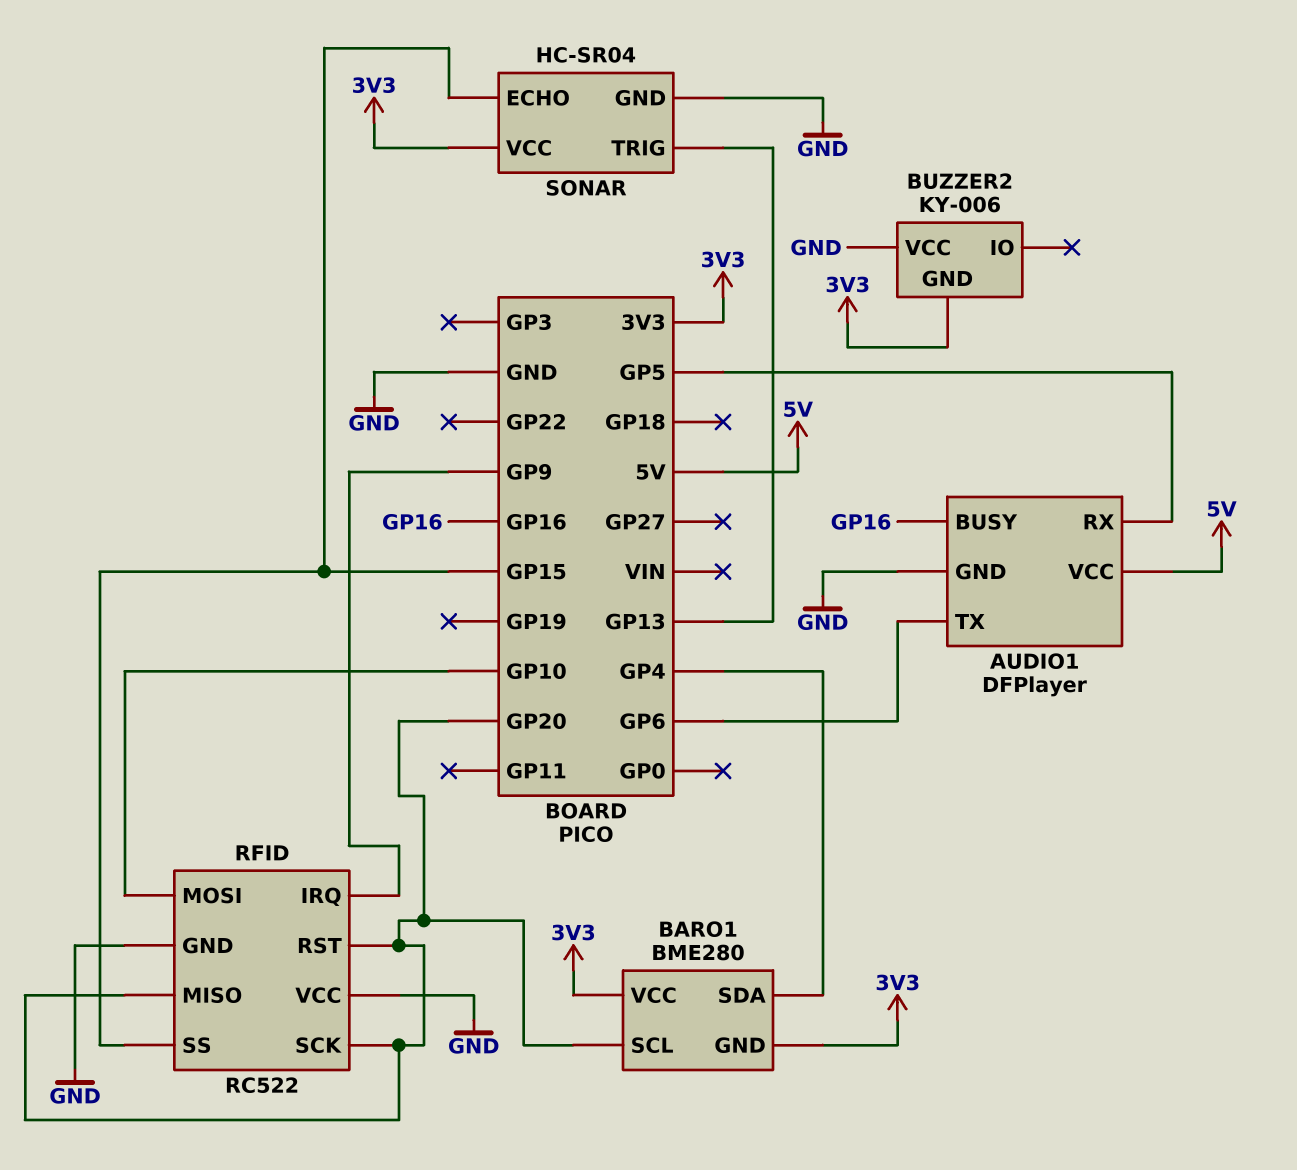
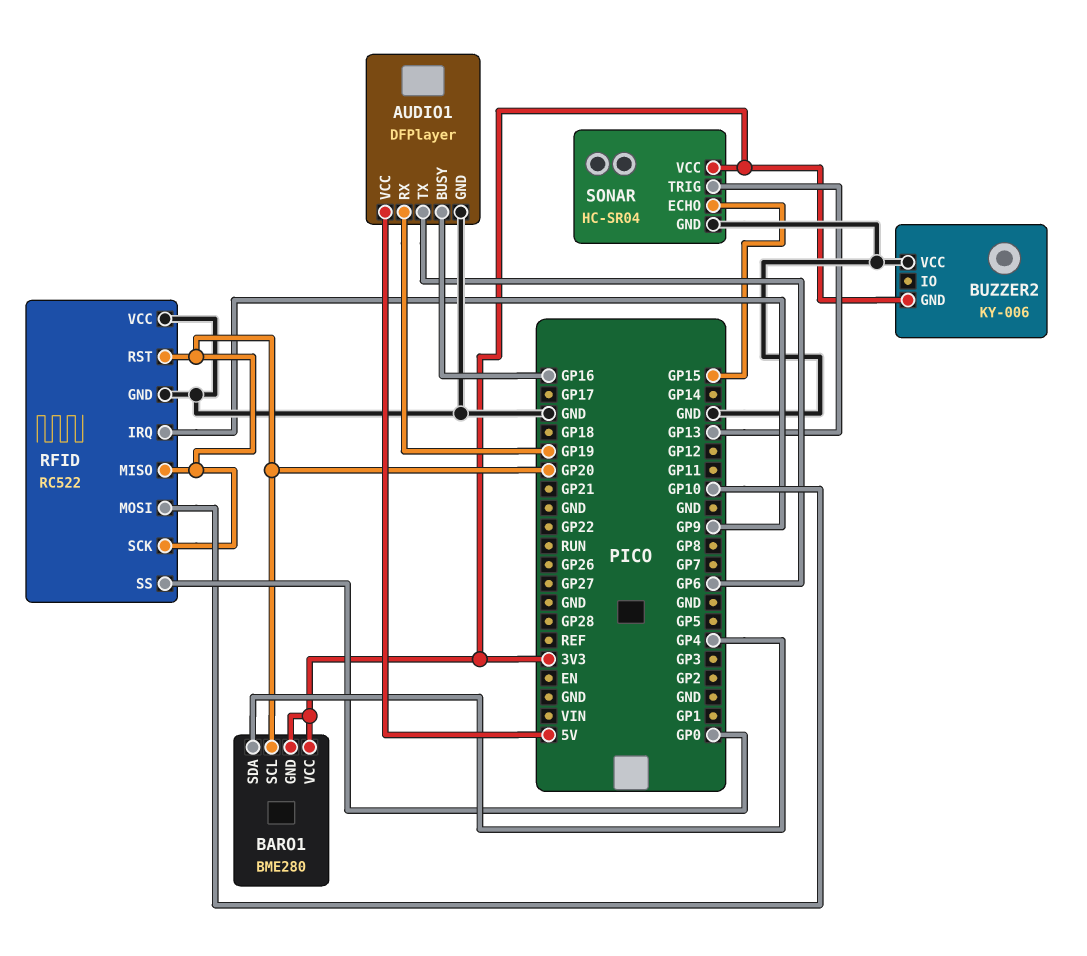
AUDIO1 pin RX: GP5 -> GP19
RFID pin SS: GP15 -> GP0

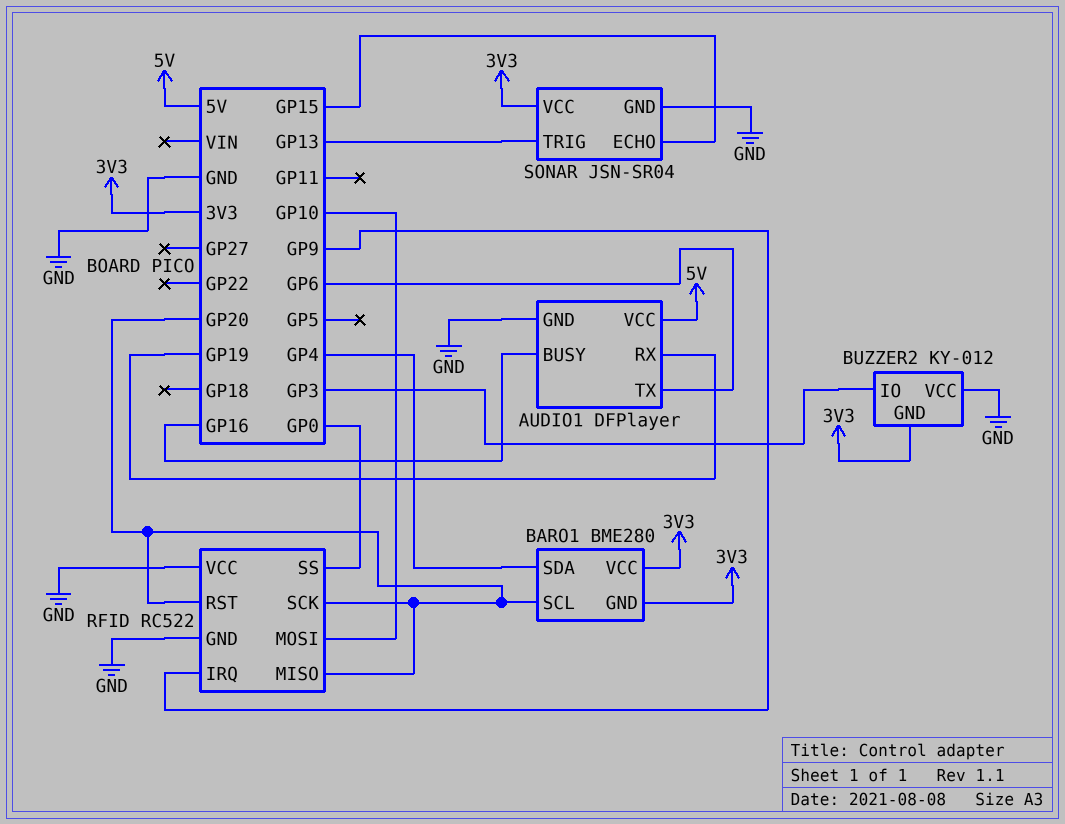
BUZZER2: KY-006 -> KY-012
BUZZER2 pin IO: none -> GP3
SONAR: HC-SR04 -> JSN-SR04

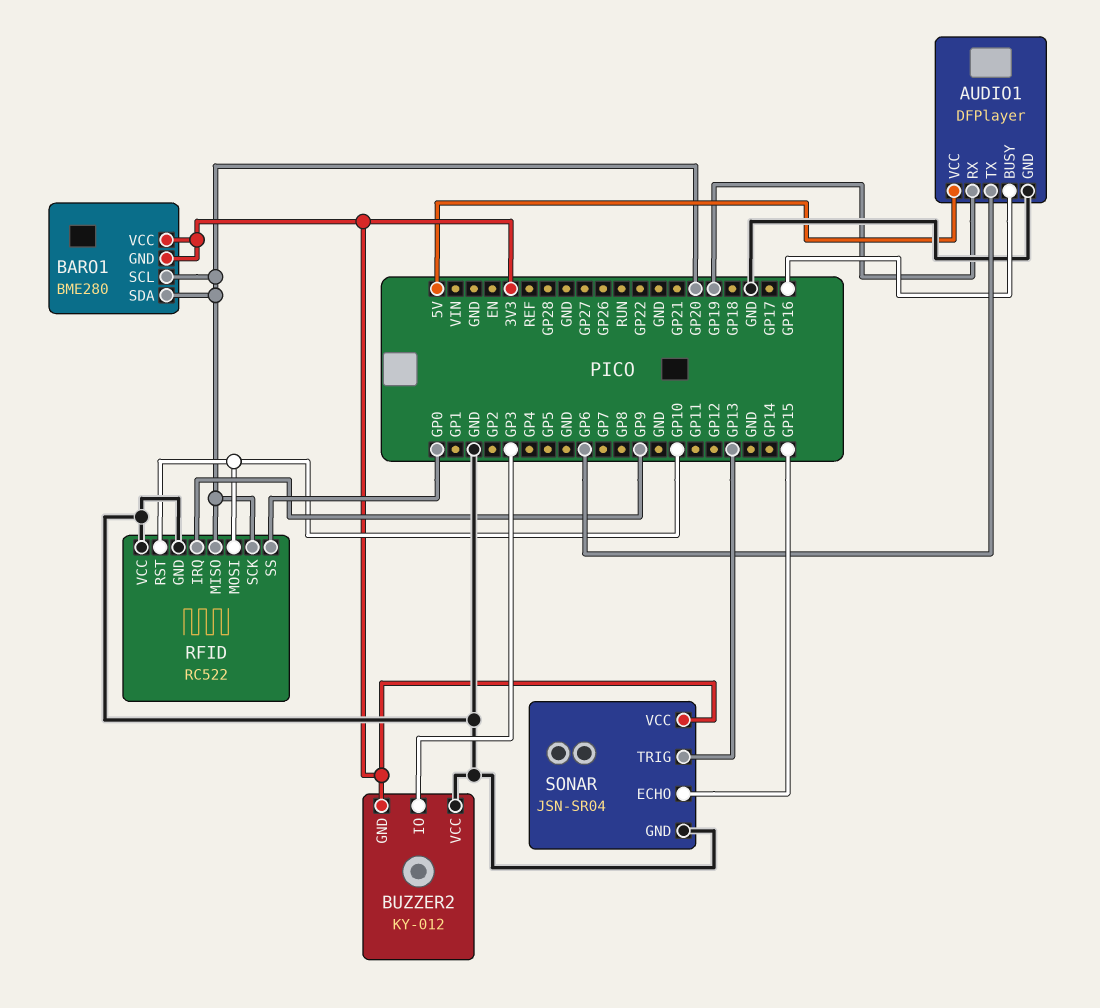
BARO1 pin SDA: GP4 -> GP20
RFID pin RST: GP20 -> GP10

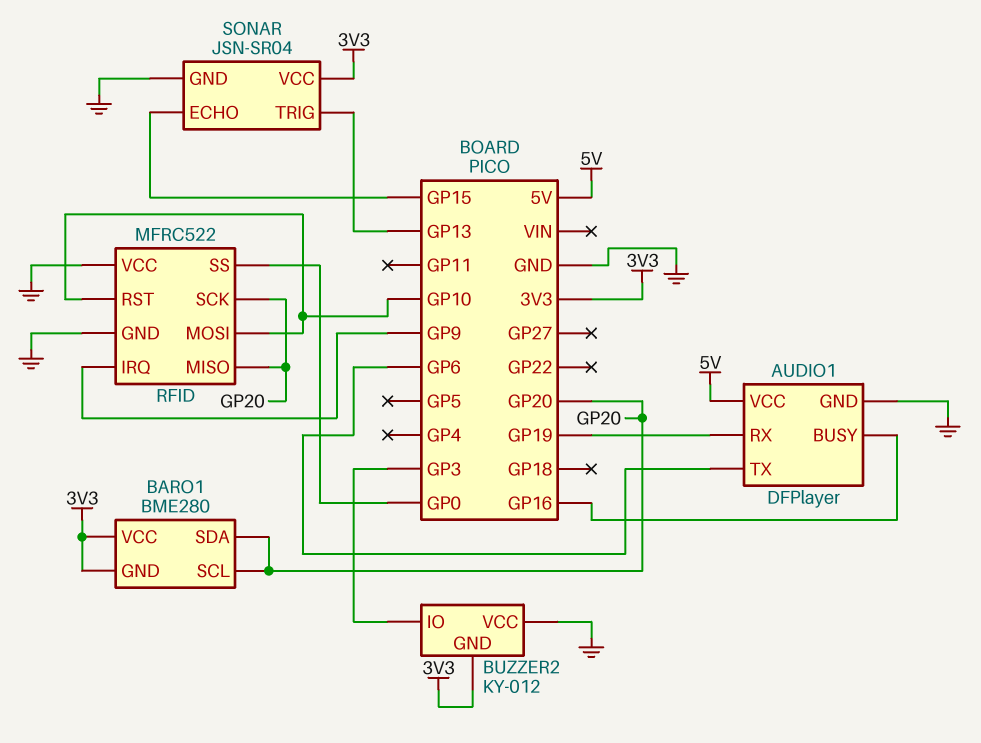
RFID: RC522 -> MFRC522

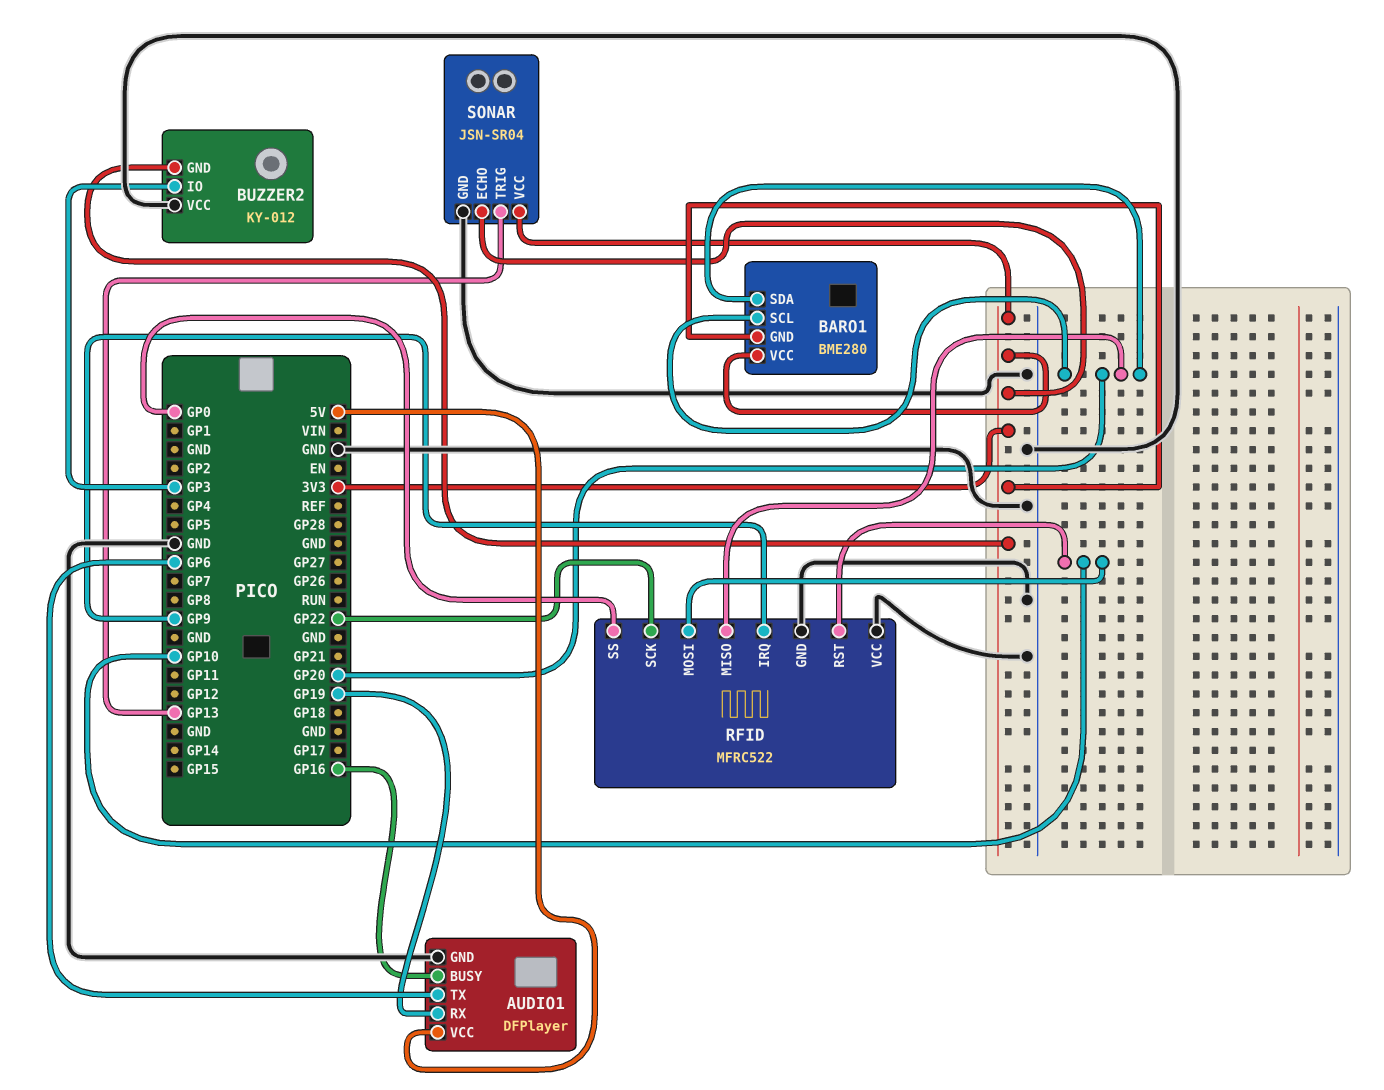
RFID pin SCK: GP20 -> GP22
SONAR pin ECHO: GP15 -> 3V3

